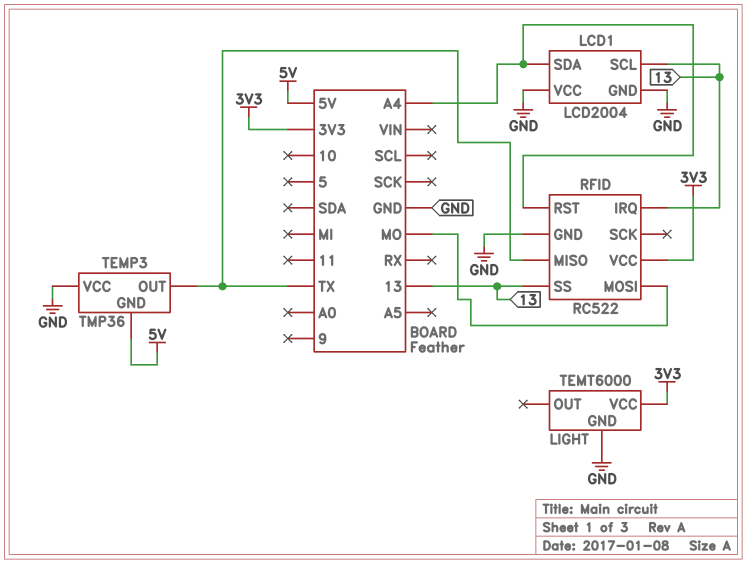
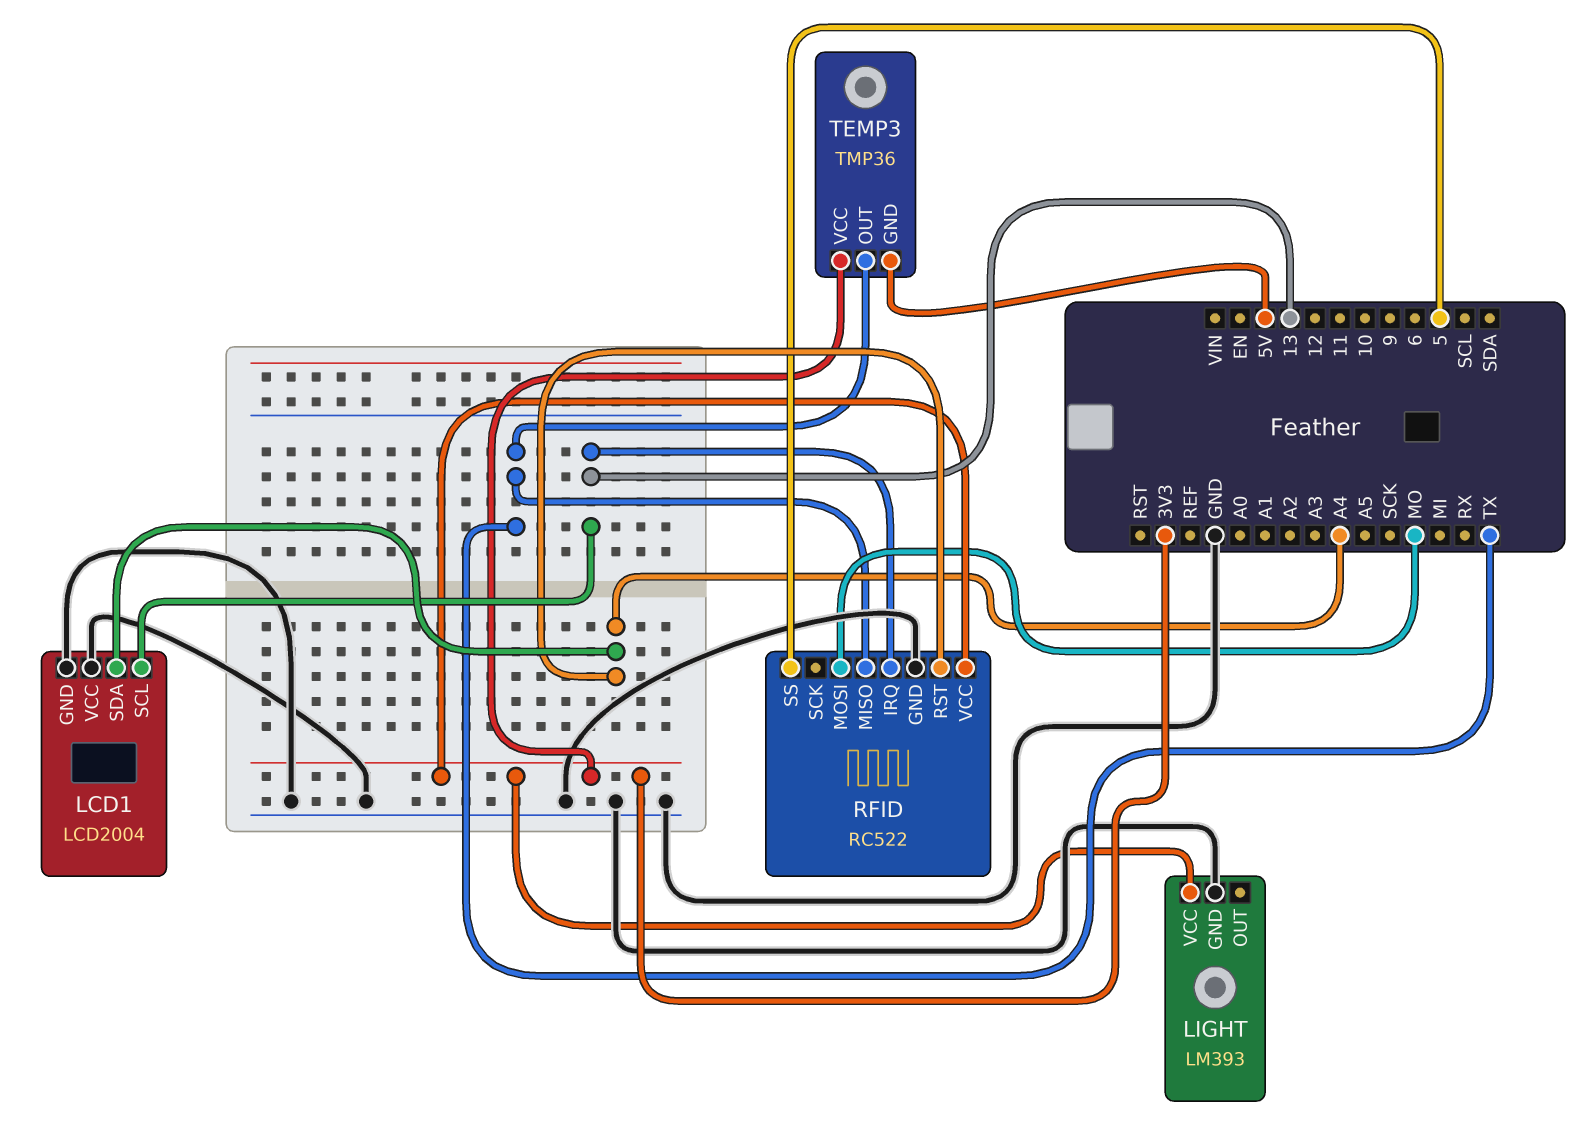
LIGHT: TEMT6000 -> LM393
RFID pin SS: 13 -> 5
TEMP3 pin VCC: GND -> 3V3

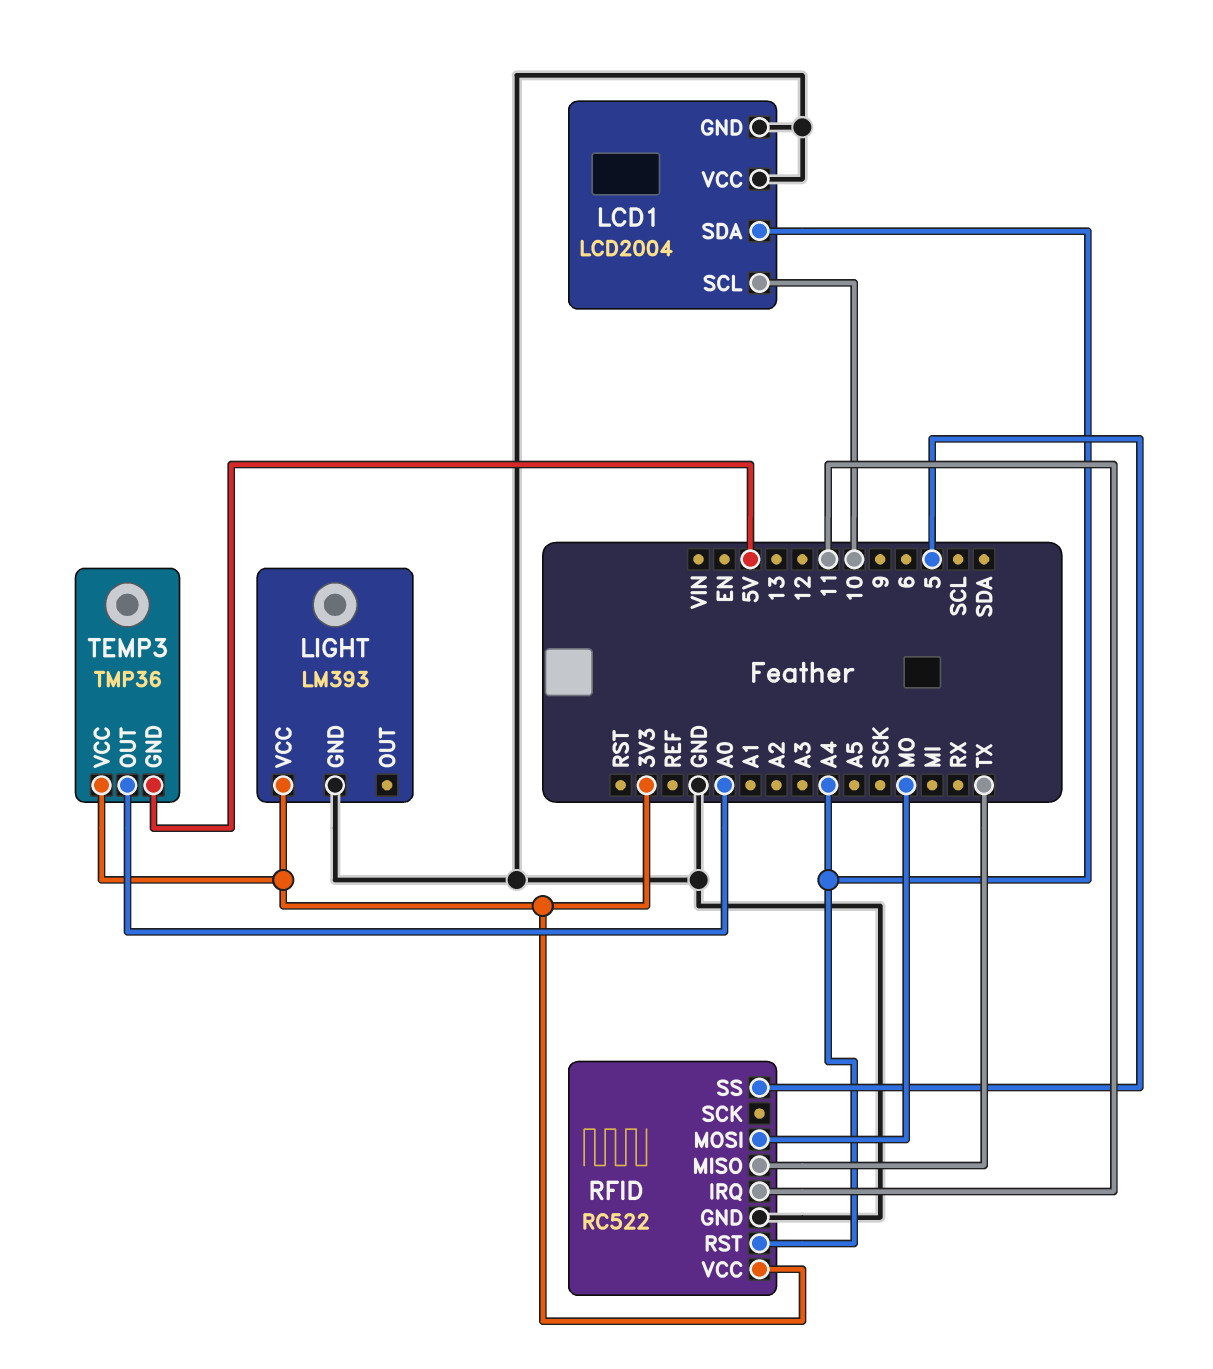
LCD1 pin SCL: 13 -> 10
RFID pin IRQ: 13 -> 11
TEMP3 pin OUT: TX -> A0

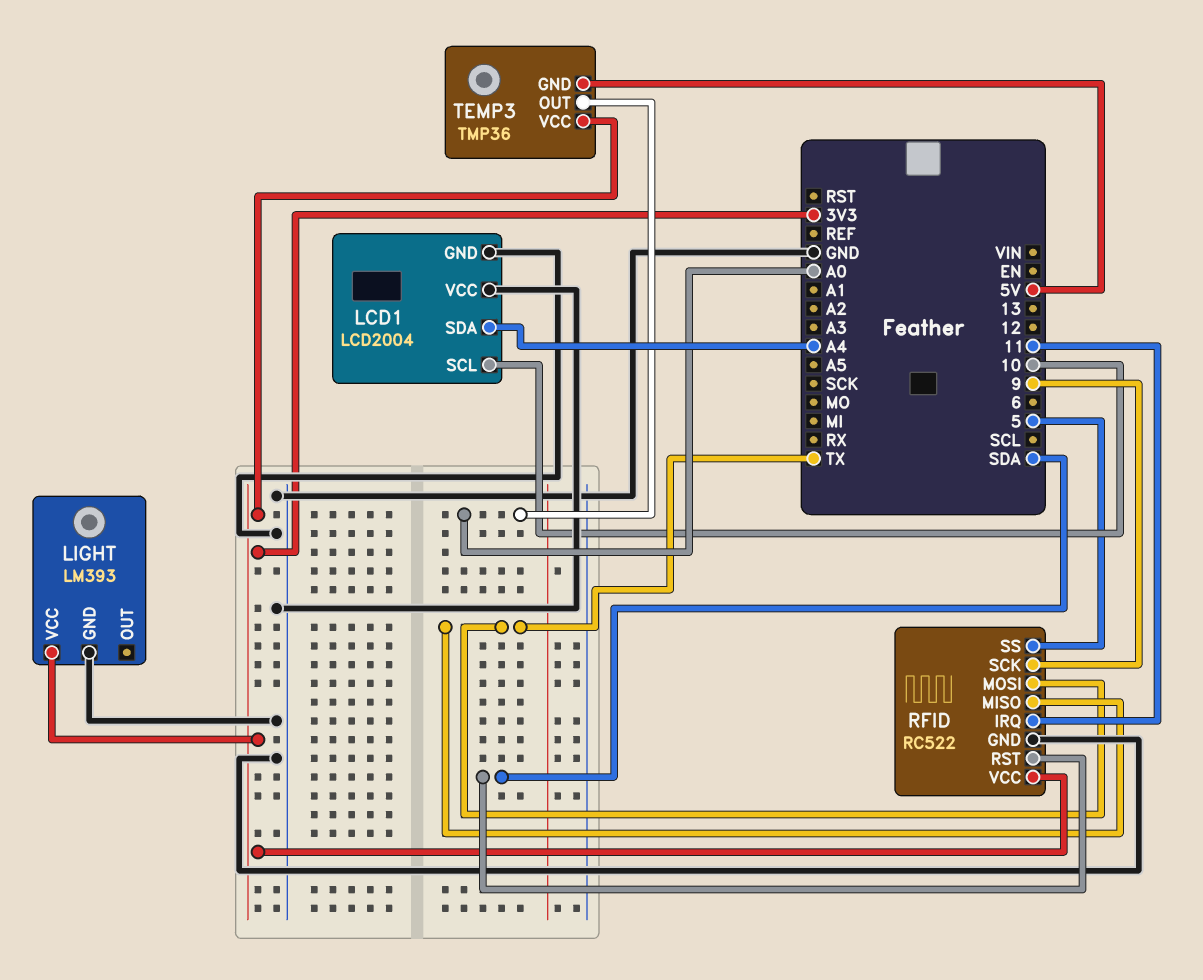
RFID pin MOSI: MO -> TX
RFID pin RST: A4 -> SDA
RFID pin SCK: none -> 9

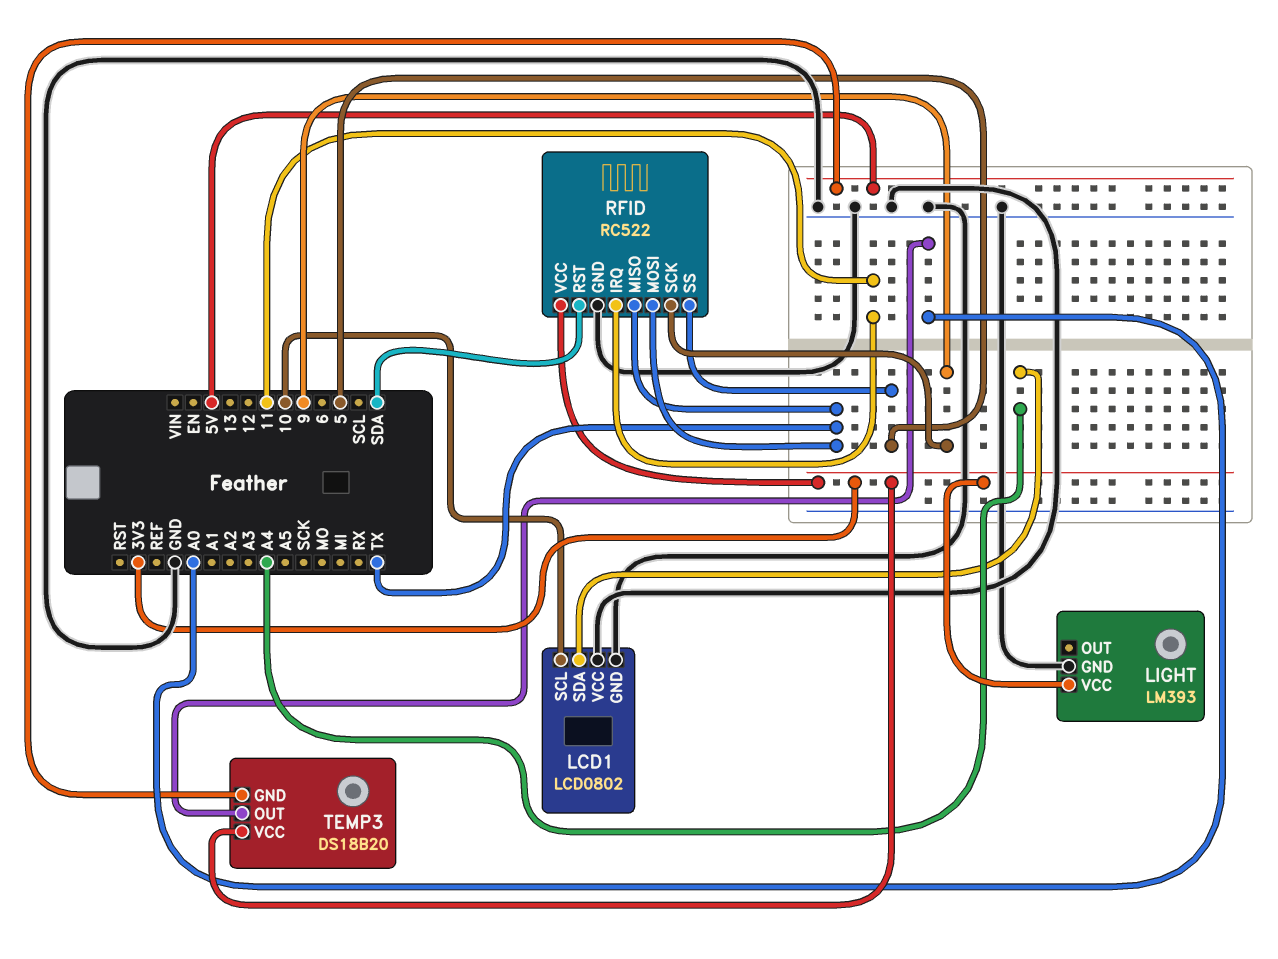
LCD1: LCD2004 -> LCD0802
TEMP3: TMP36 -> DS18B20

